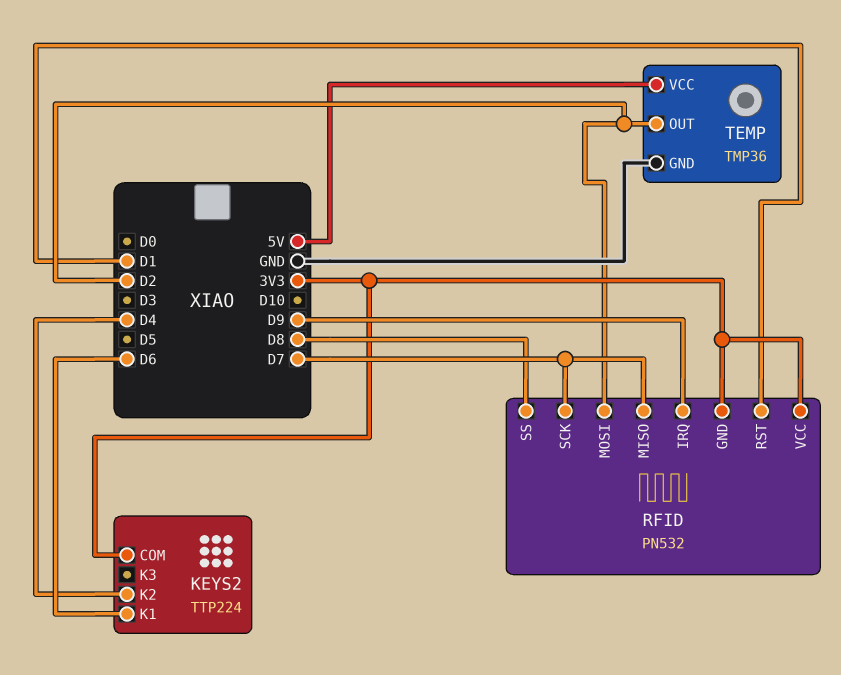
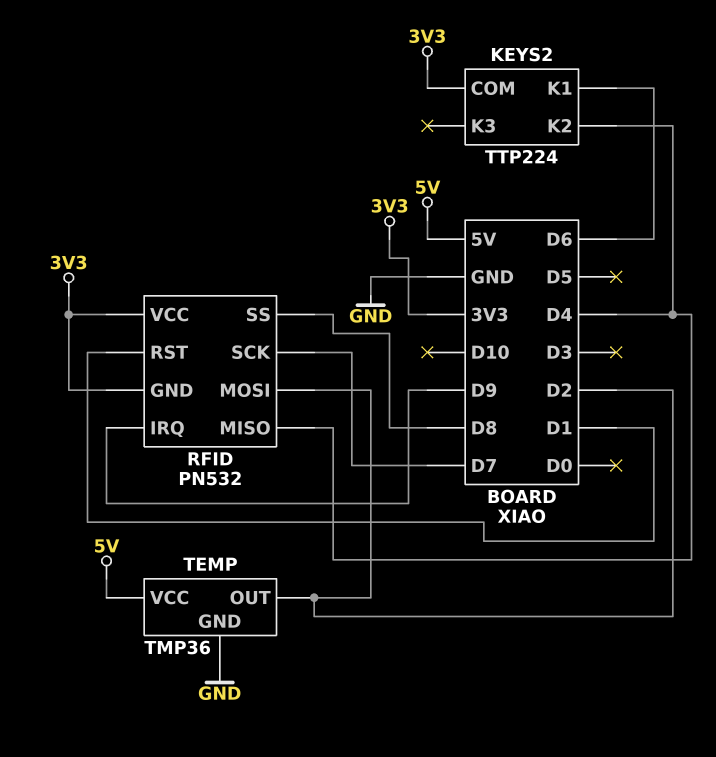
RFID pin MISO: D7 -> D4

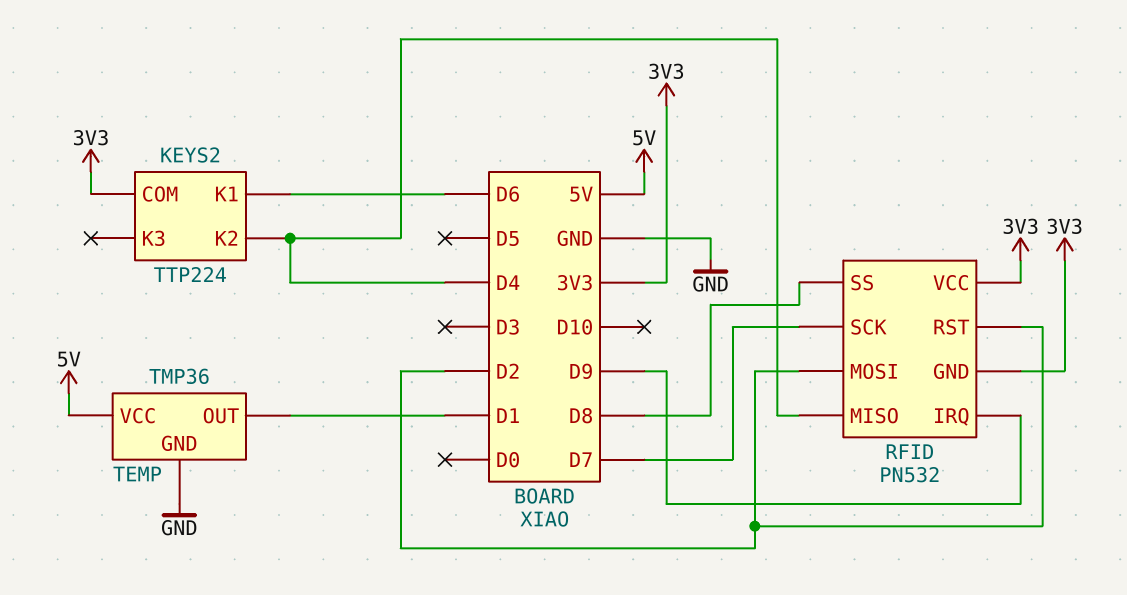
RFID pin RST: D1 -> D2
TEMP pin OUT: D2 -> D1

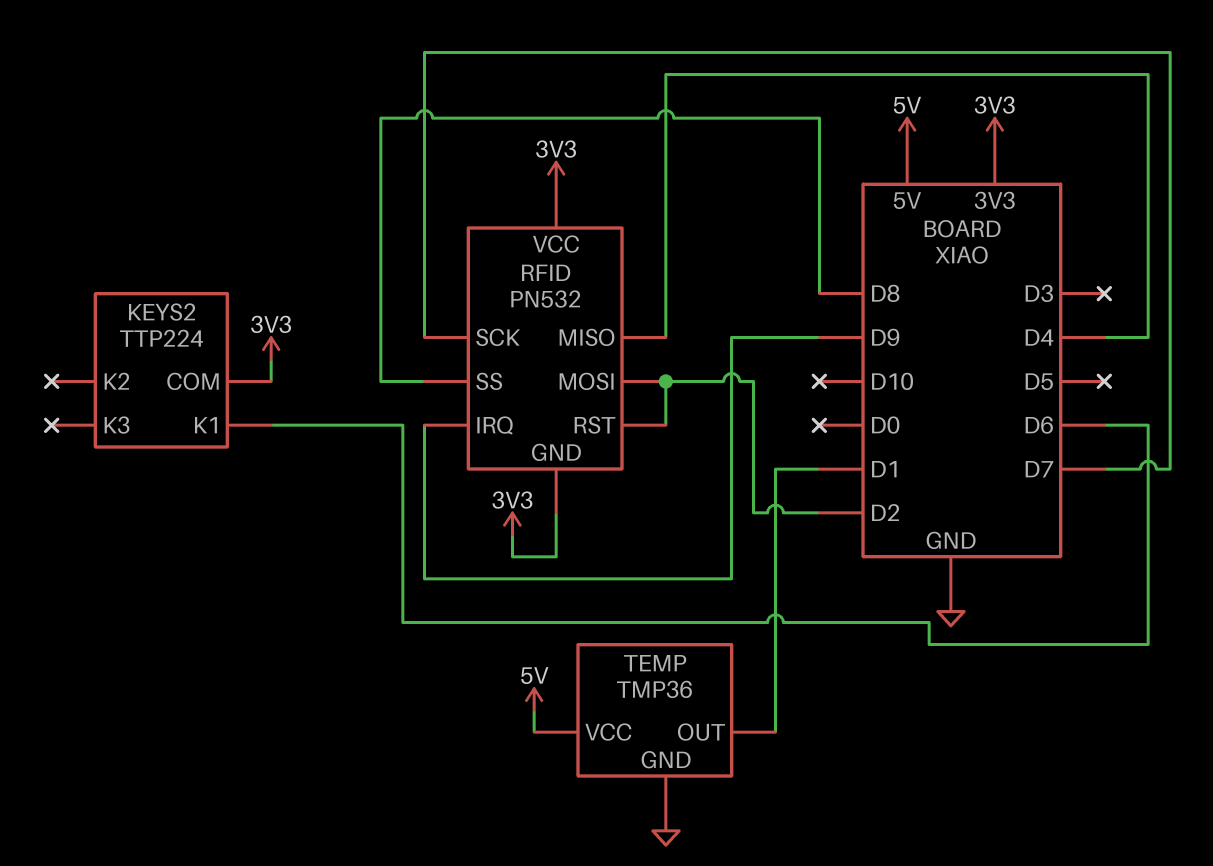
KEYS2 pin K2: D4 -> none

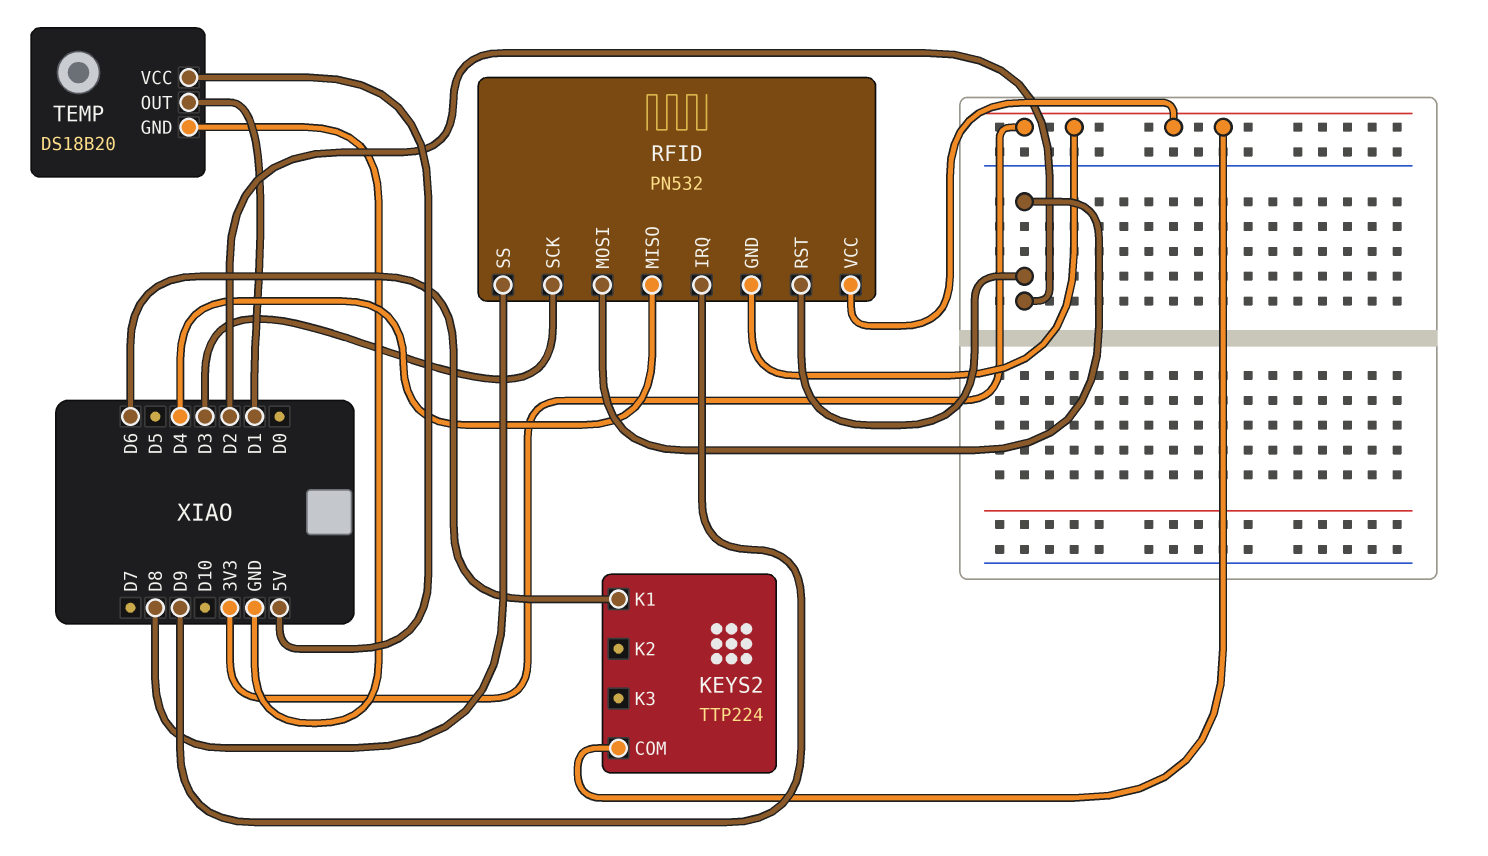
RFID pin SCK: D7 -> D3
TEMP: TMP36 -> DS18B20

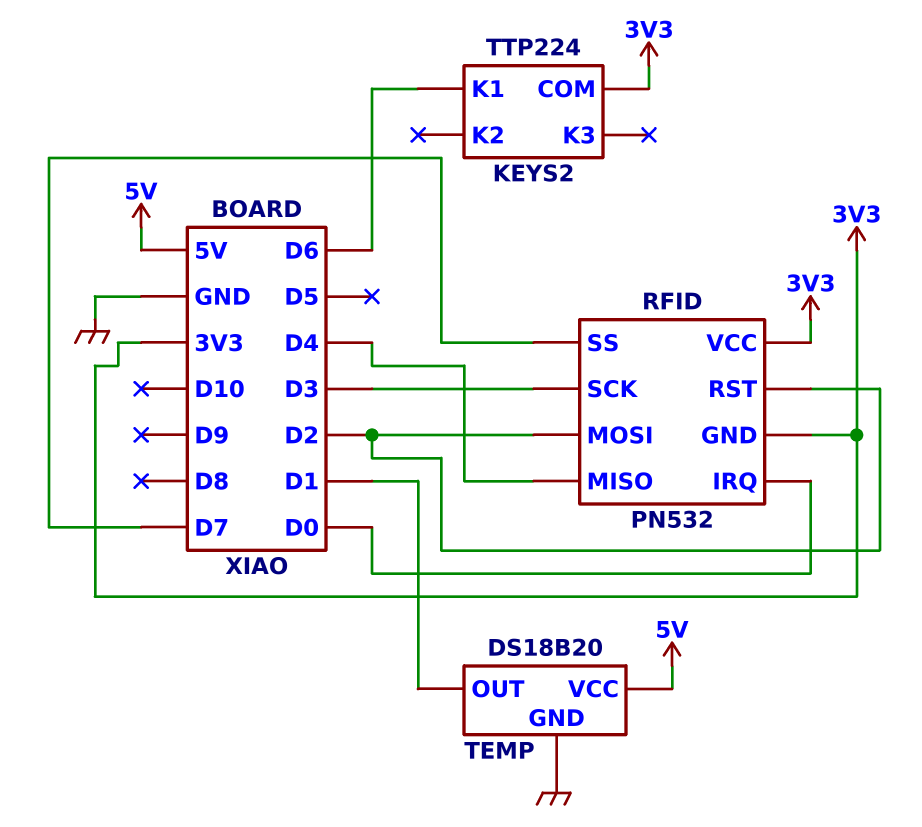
RFID pin IRQ: D9 -> D0
RFID pin SS: D8 -> D7

